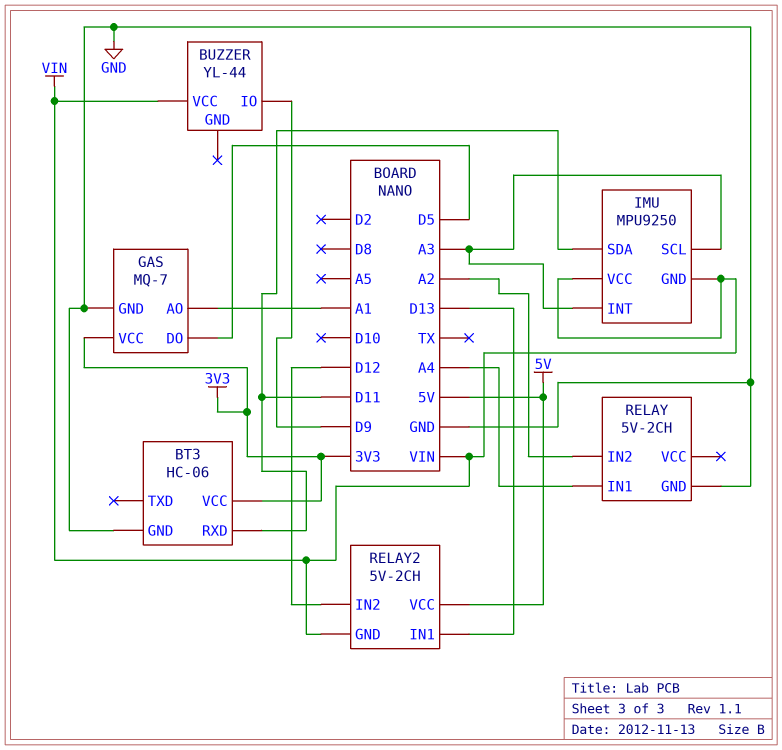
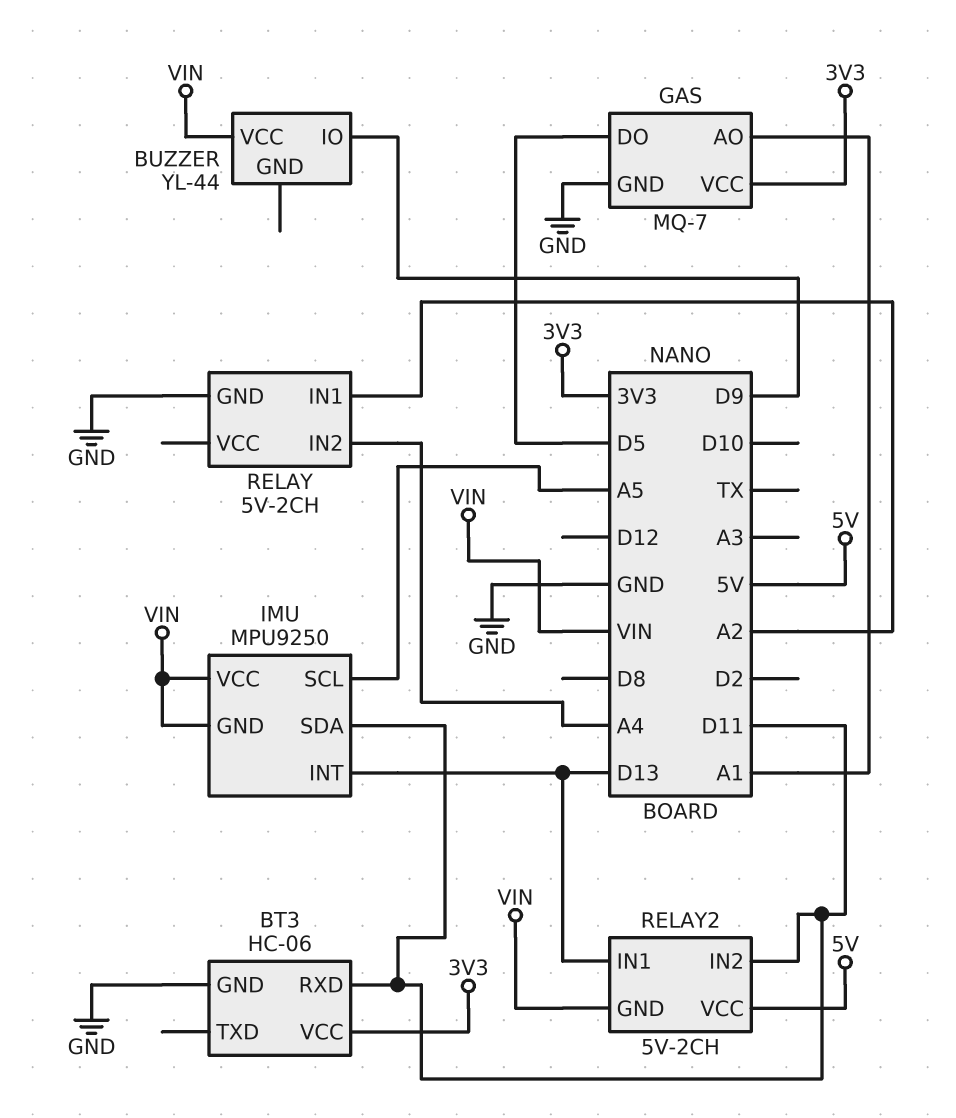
IMU pin INT: A3 -> D13
IMU pin SCL: A3 -> A5
RELAY pin IN1: A4 -> A2
RELAY pin IN2: A2 -> A4
RELAY2 pin IN2: D12 -> D11

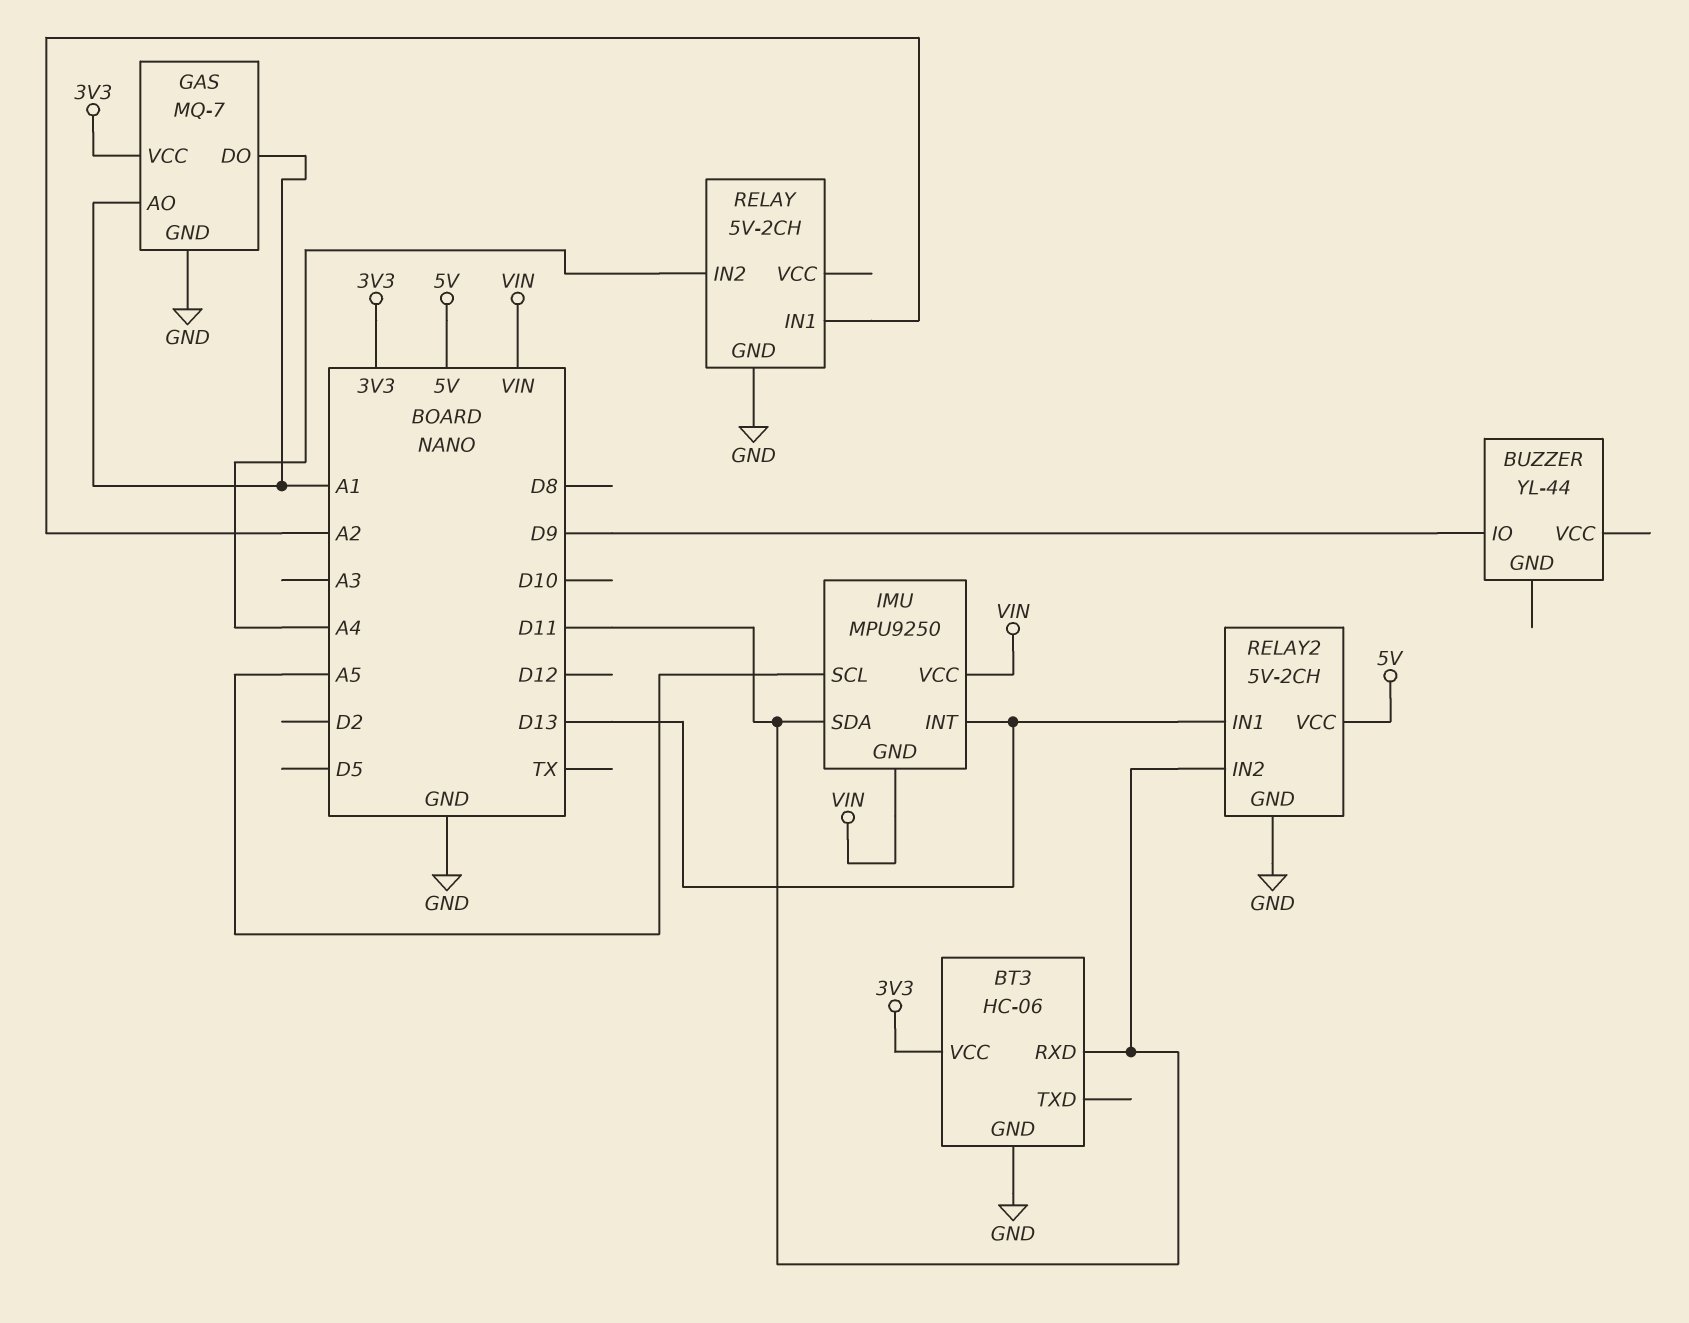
BUZZER pin VCC: VIN -> none
GAS pin DO: D5 -> A1
RELAY2 pin GND: VIN -> GND

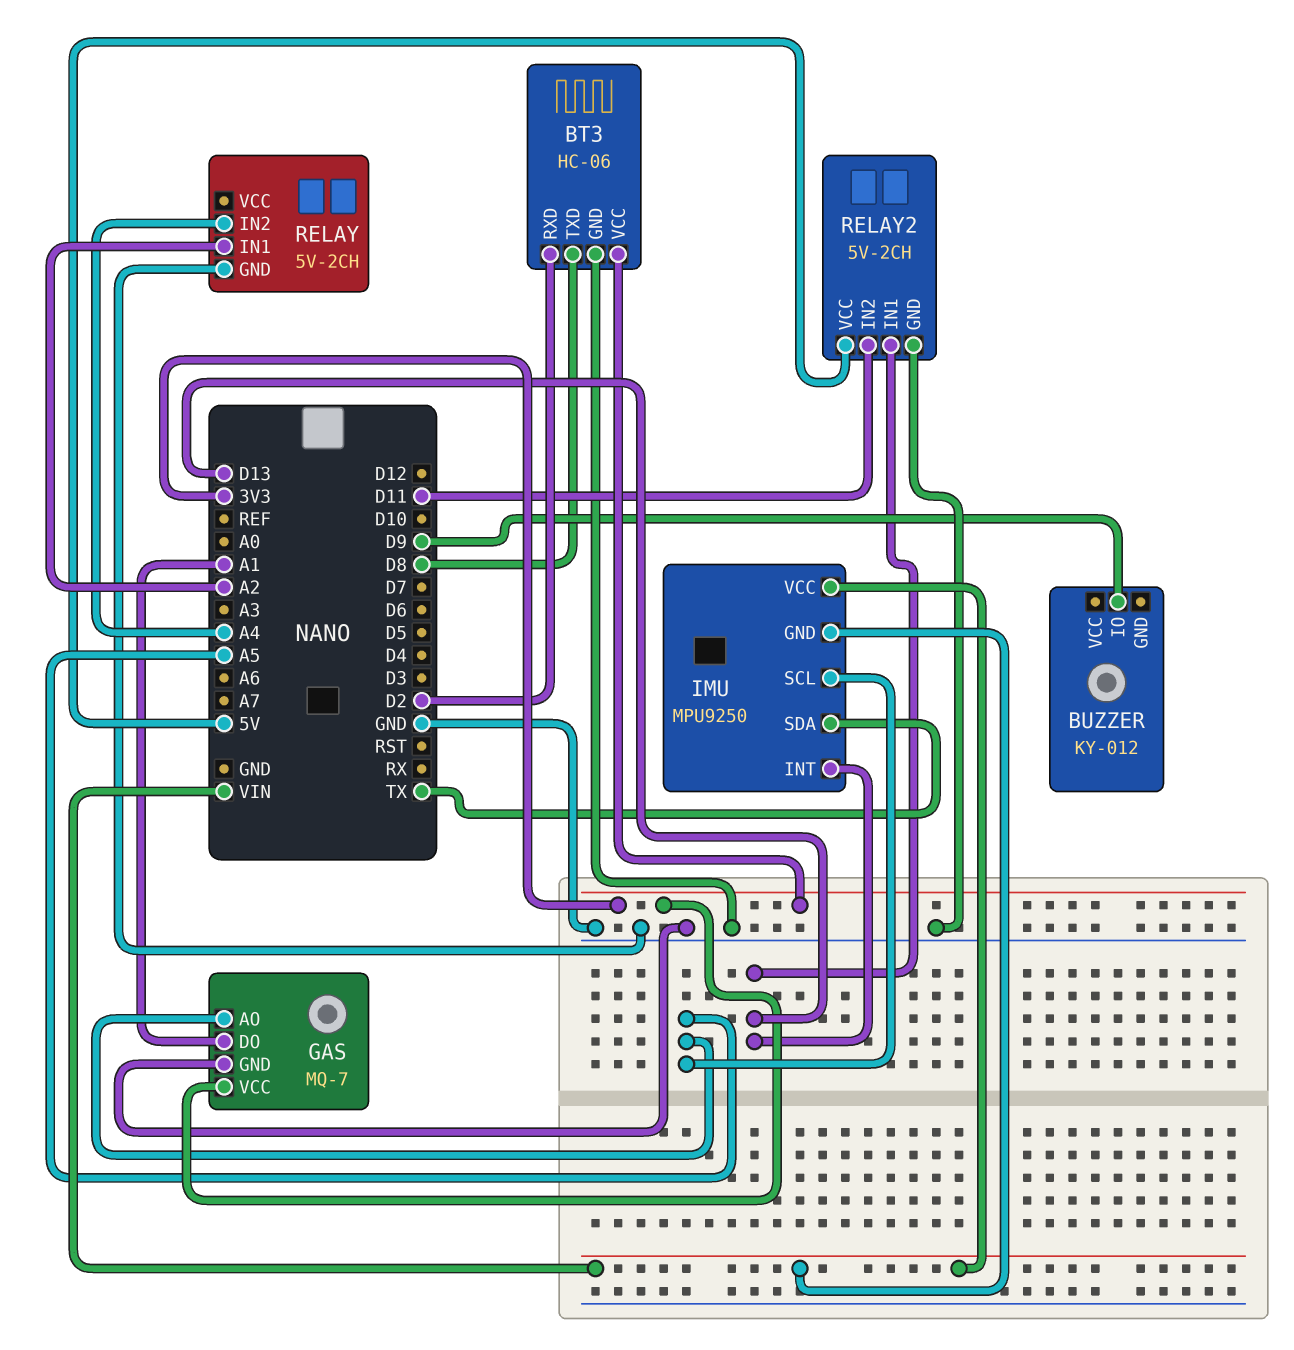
BT3 pin RXD: D11 -> D2
BT3 pin TXD: none -> D8
BUZZER: YL-44 -> KY-012
GAS pin AO: A1 -> A5
IMU pin SDA: D11 -> TX

